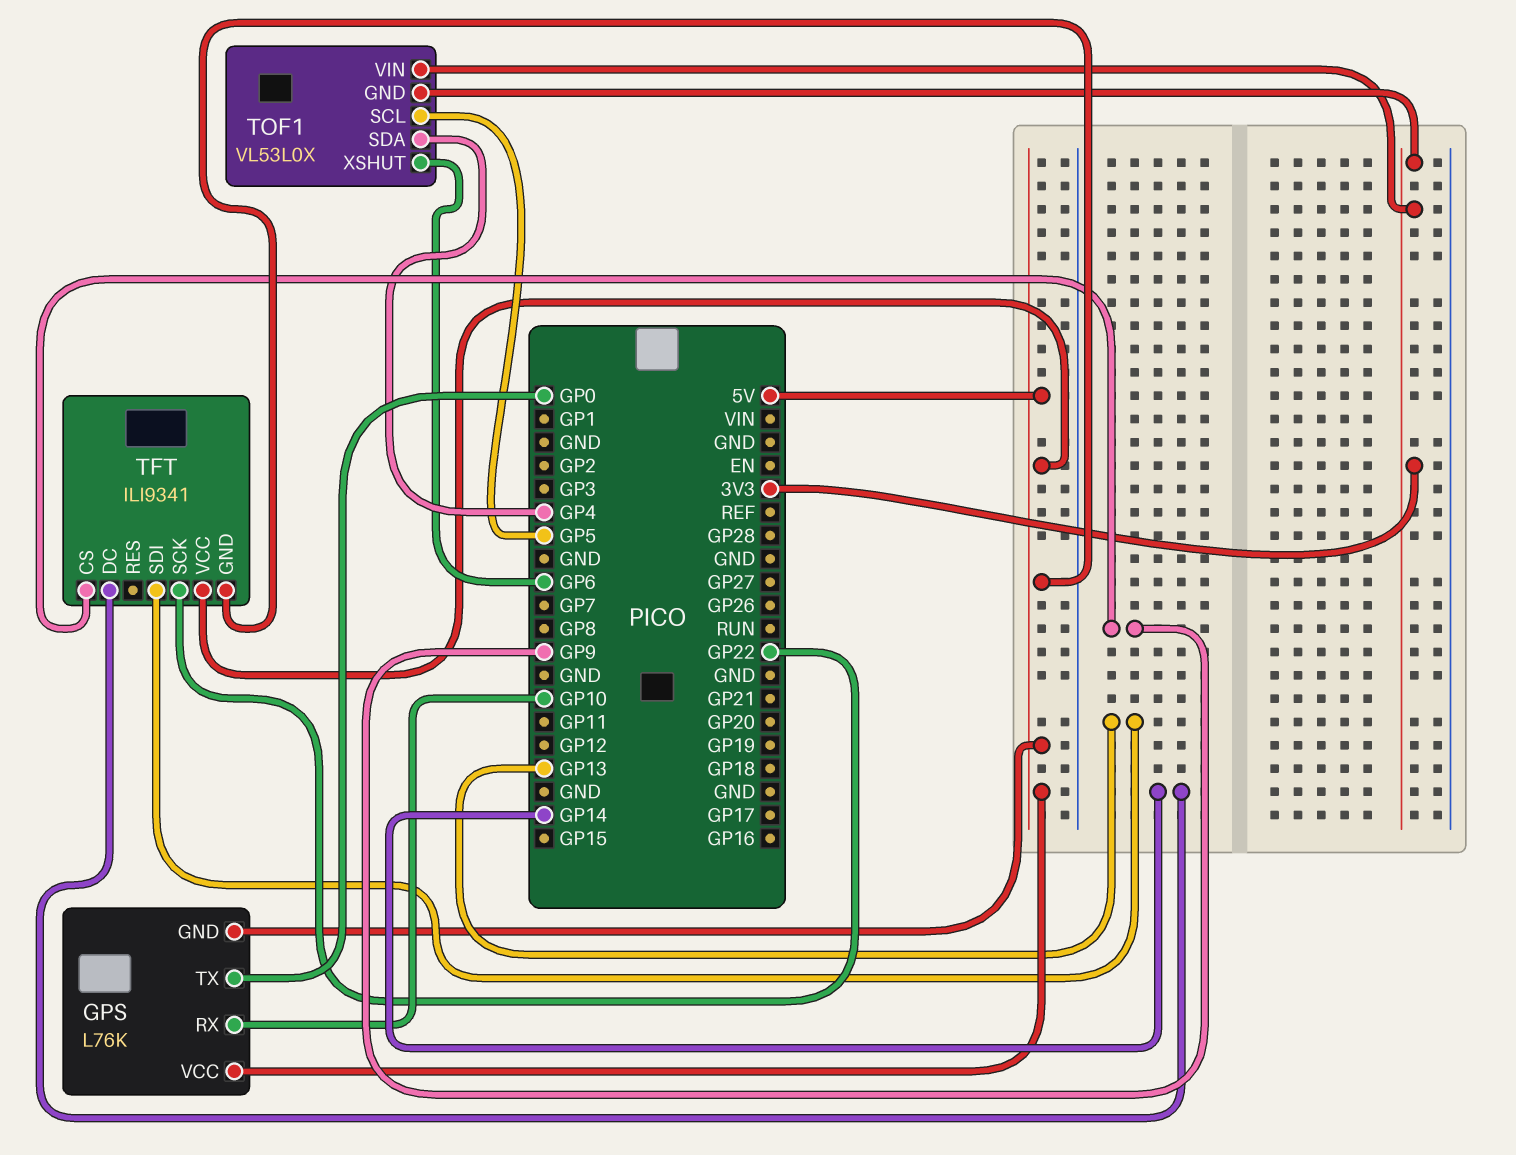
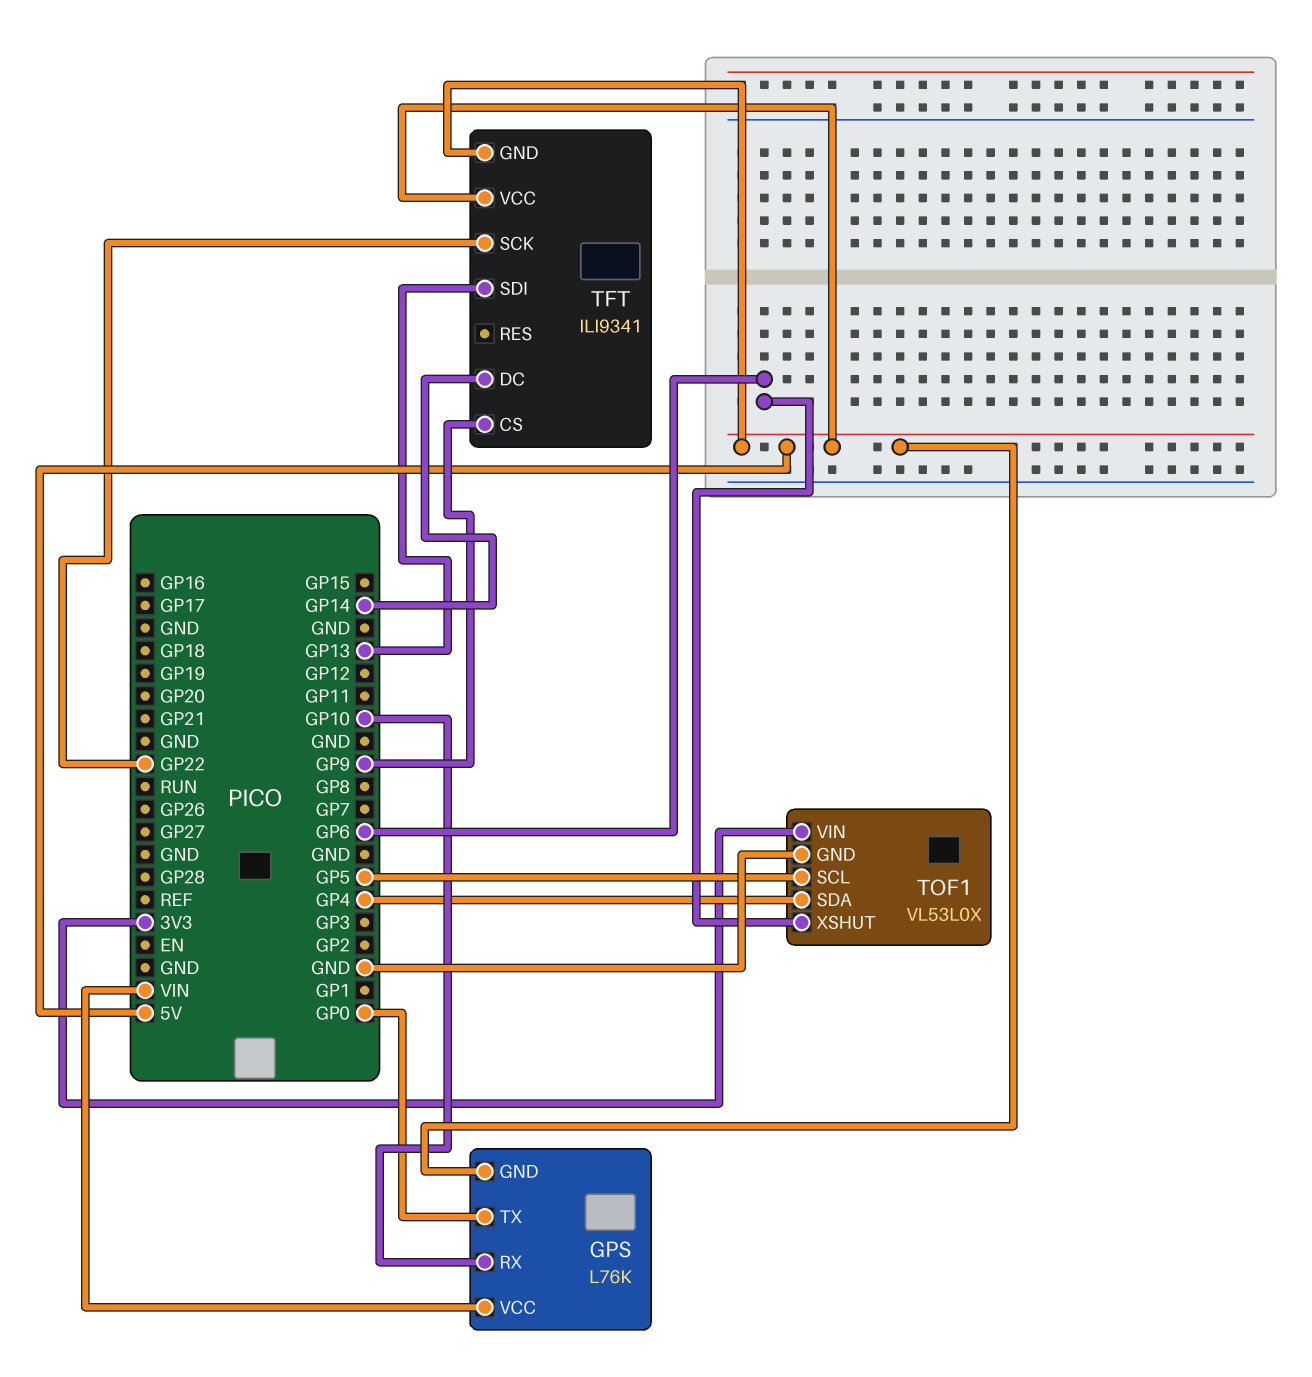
GPS pin VCC: 5V -> VIN
TOF1 pin GND: 3V3 -> GND

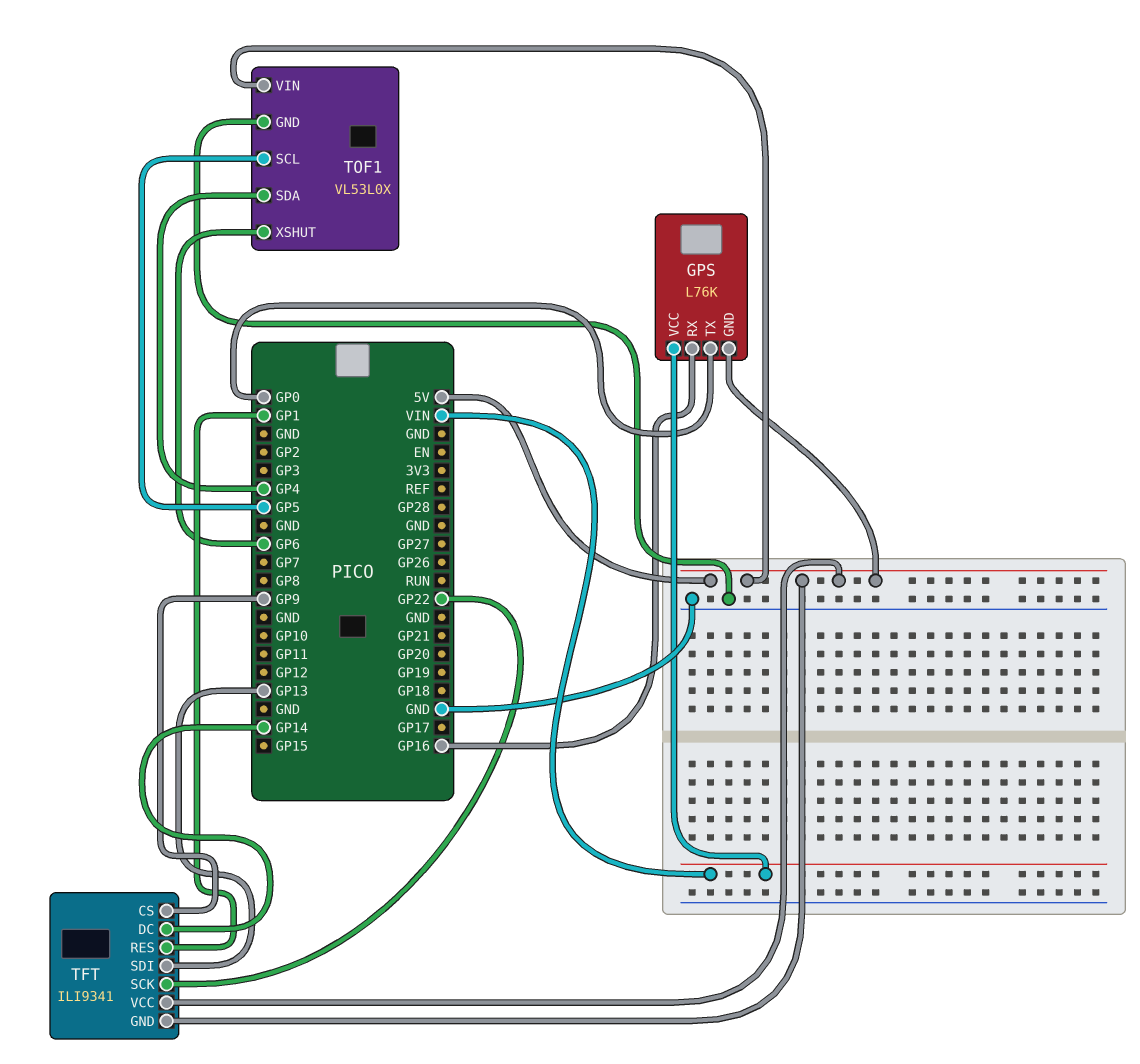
GPS pin RX: GP10 -> GP16
TFT pin RES: none -> GP1
TOF1 pin VIN: 3V3 -> 5V

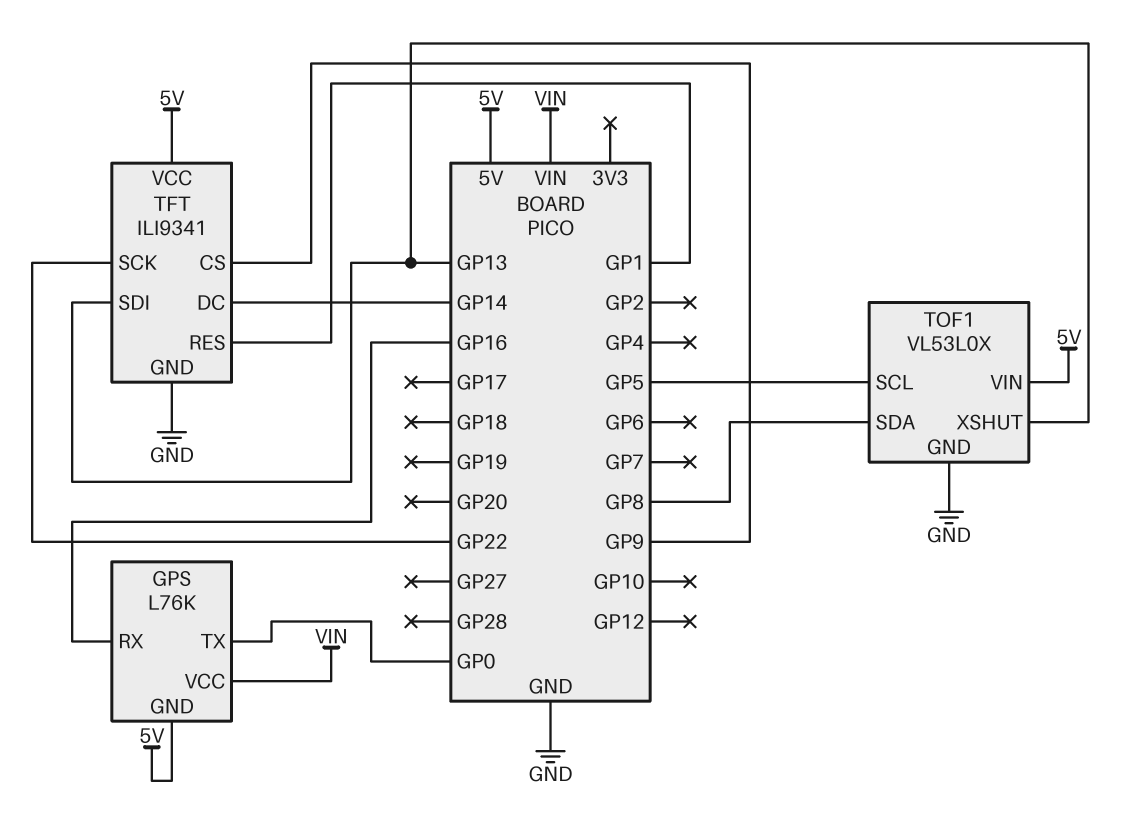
TFT pin GND: 5V -> GND
TOF1 pin SDA: GP4 -> GP8
TOF1 pin XSHUT: GP6 -> GP13

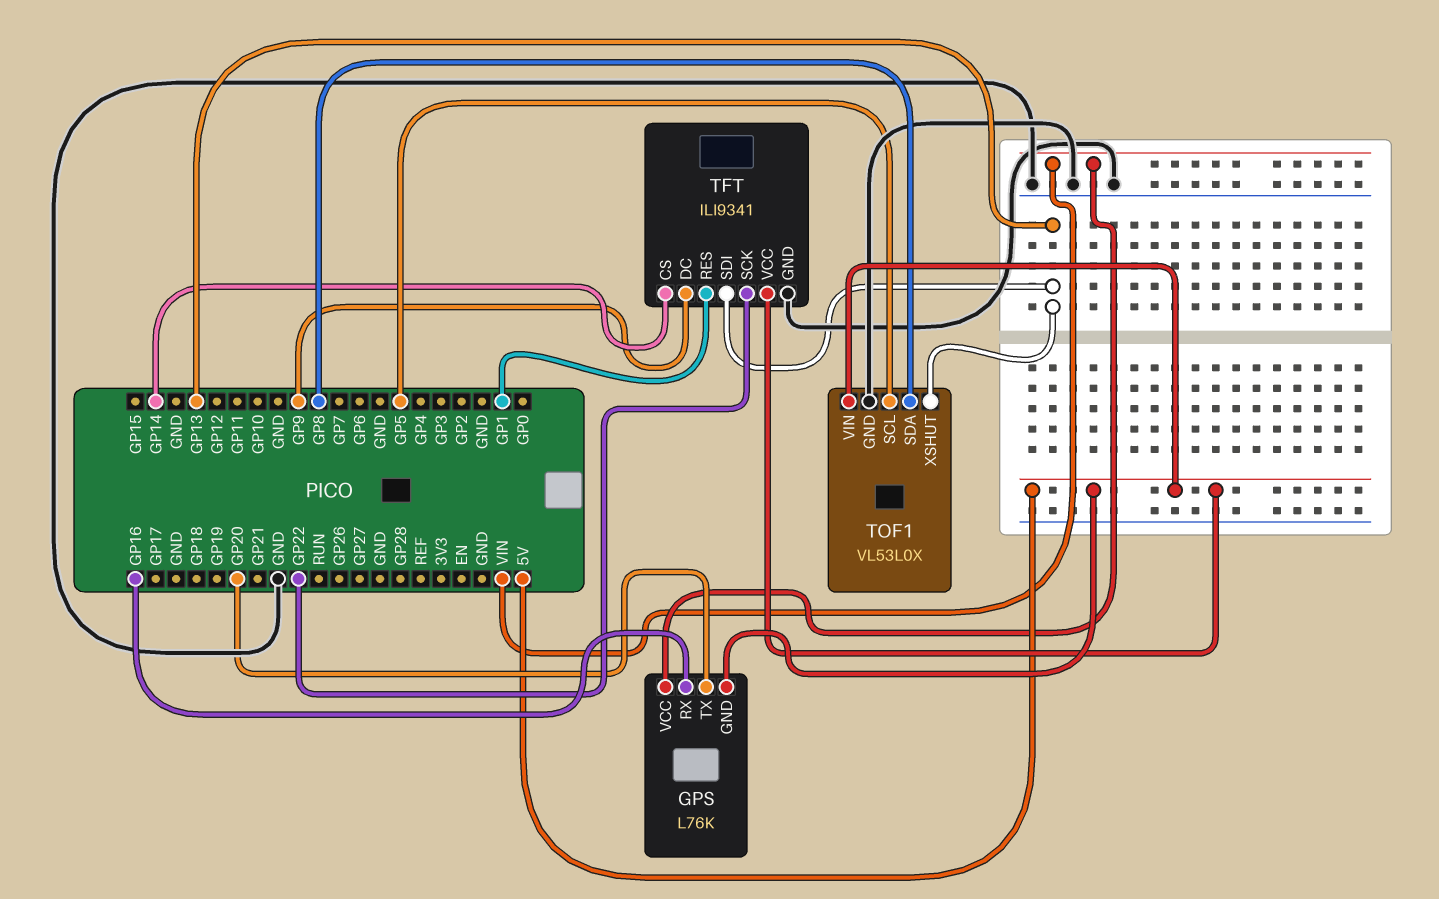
GPS pin TX: GP0 -> GP20
TFT pin CS: GP9 -> GP14
TFT pin DC: GP14 -> GP9

